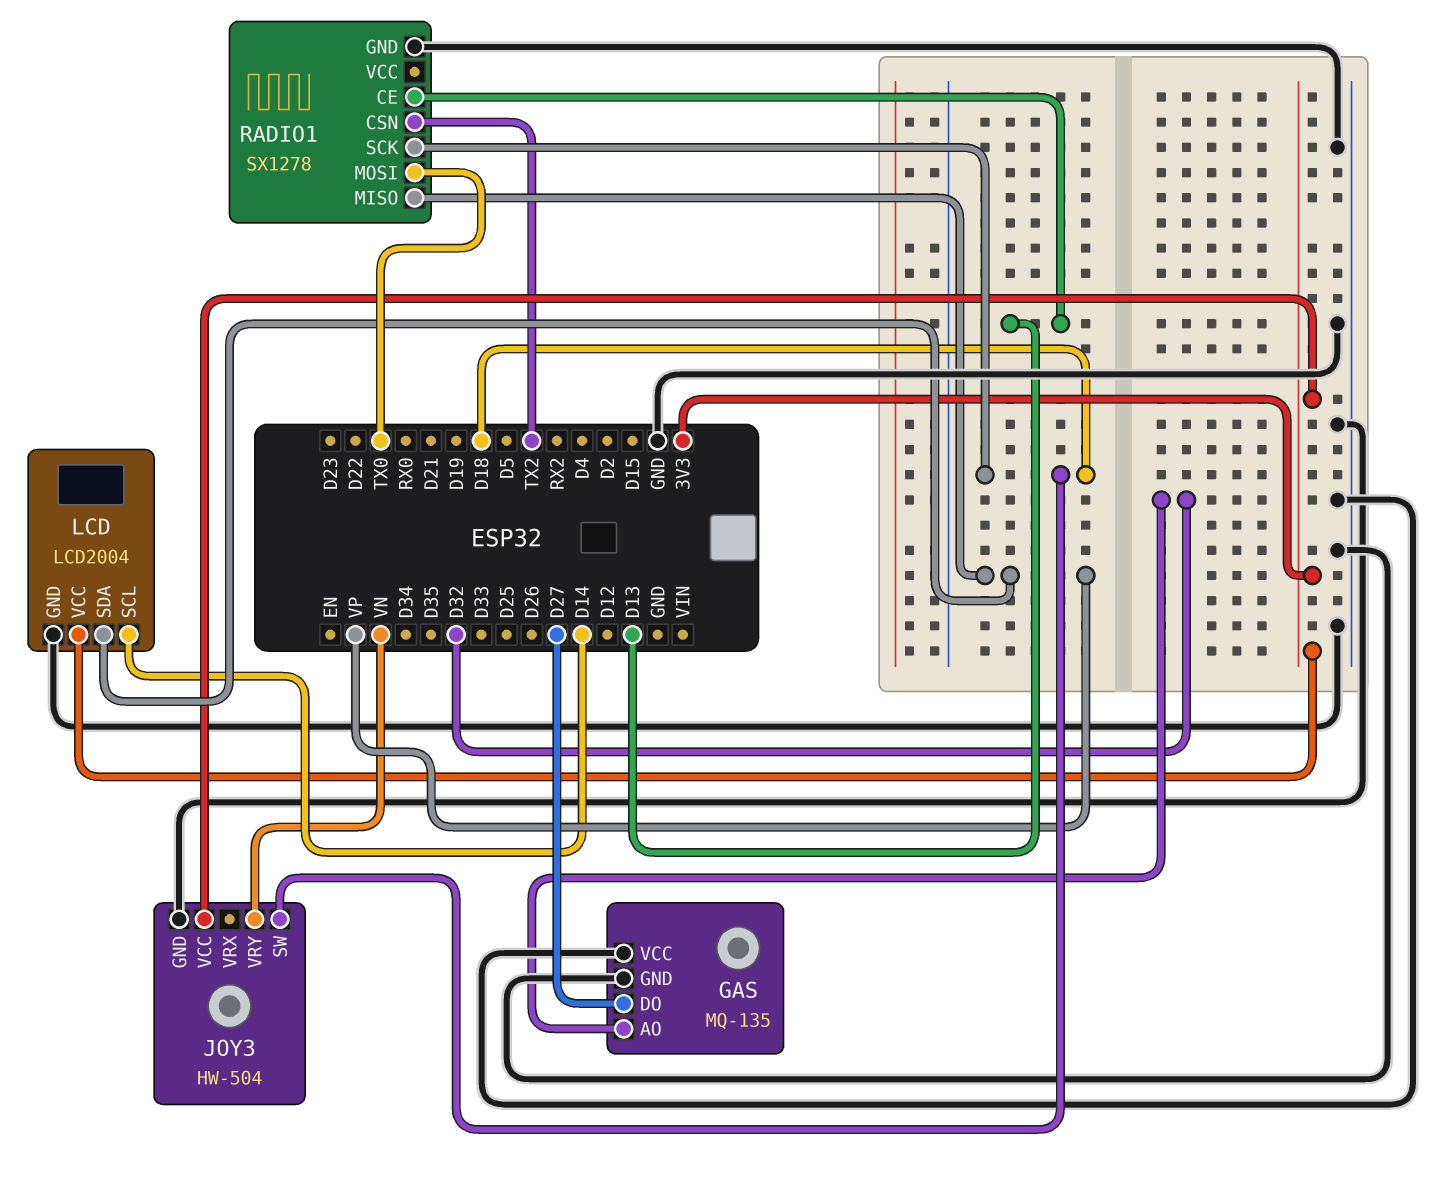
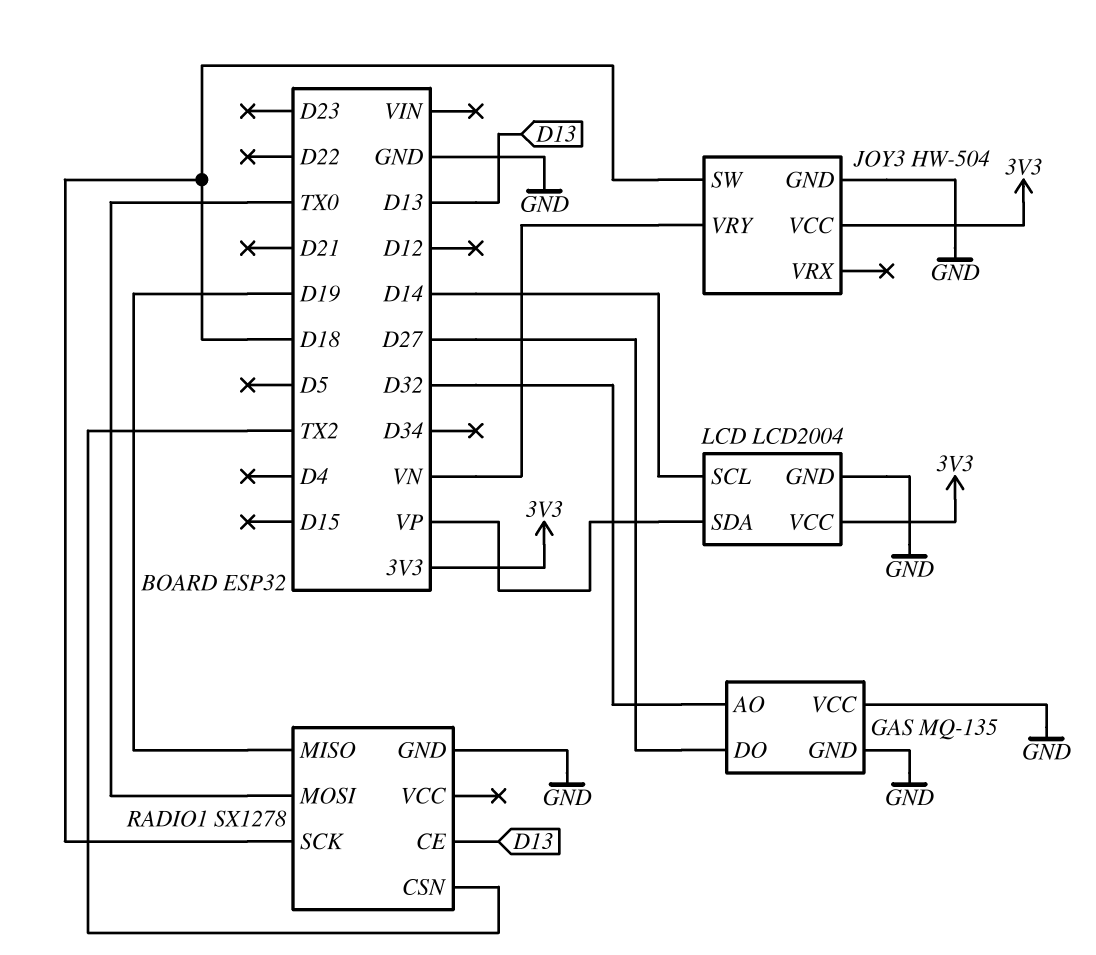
RADIO1 pin MISO: VP -> D19

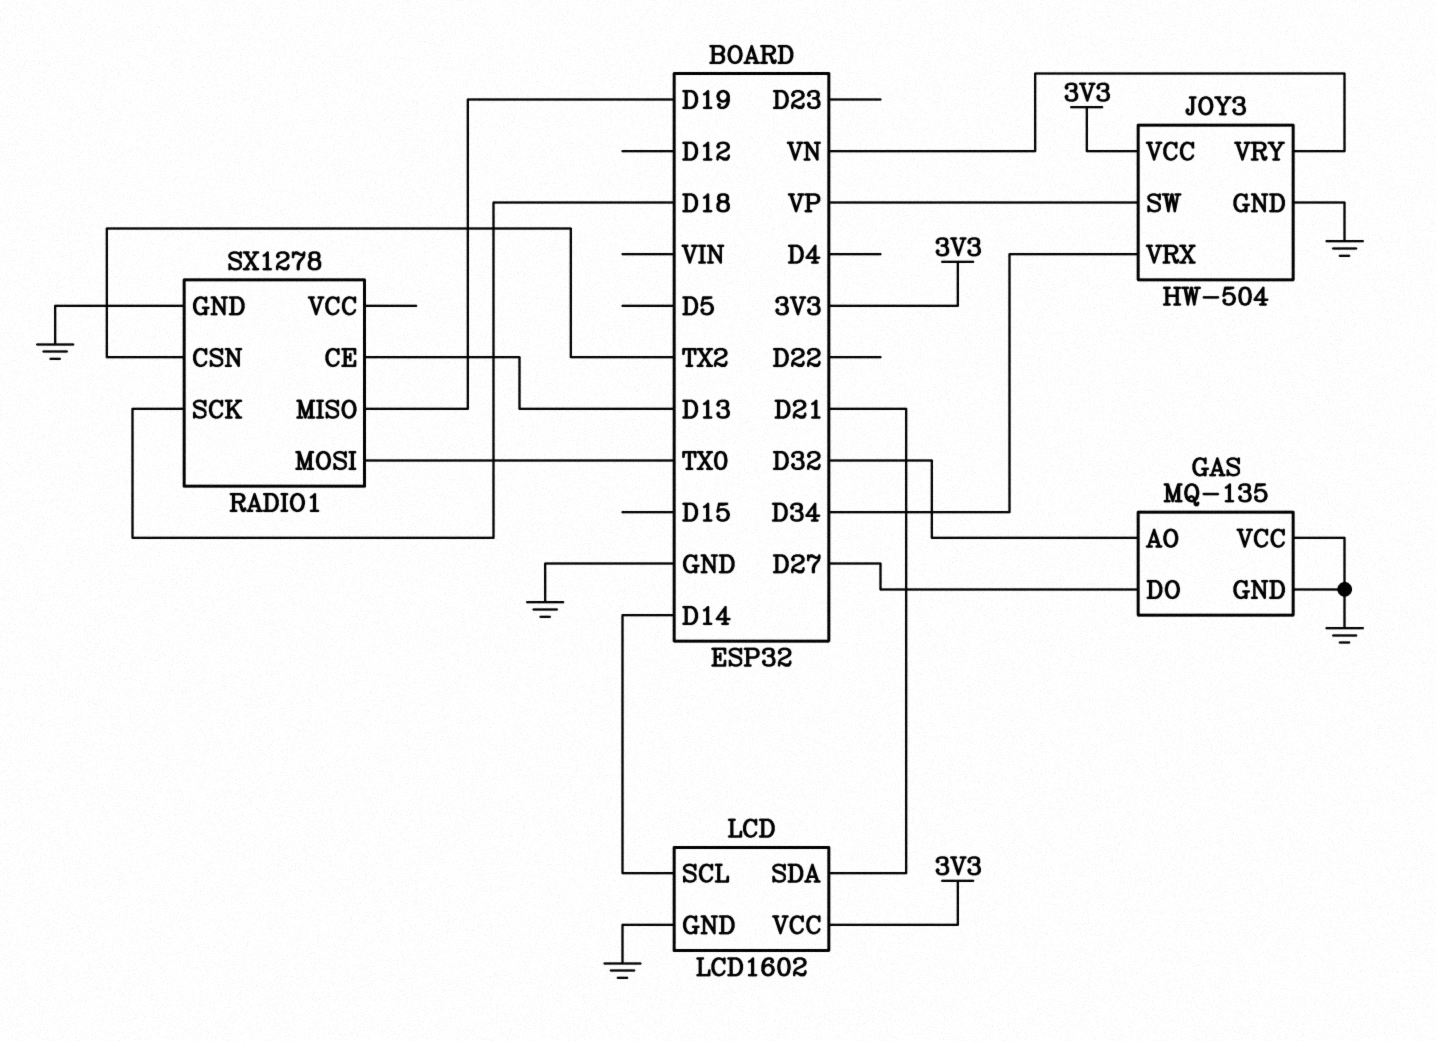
JOY3 pin SW: D18 -> VP
JOY3 pin VRX: none -> D34
LCD: LCD2004 -> LCD1602
LCD pin SDA: VP -> D21

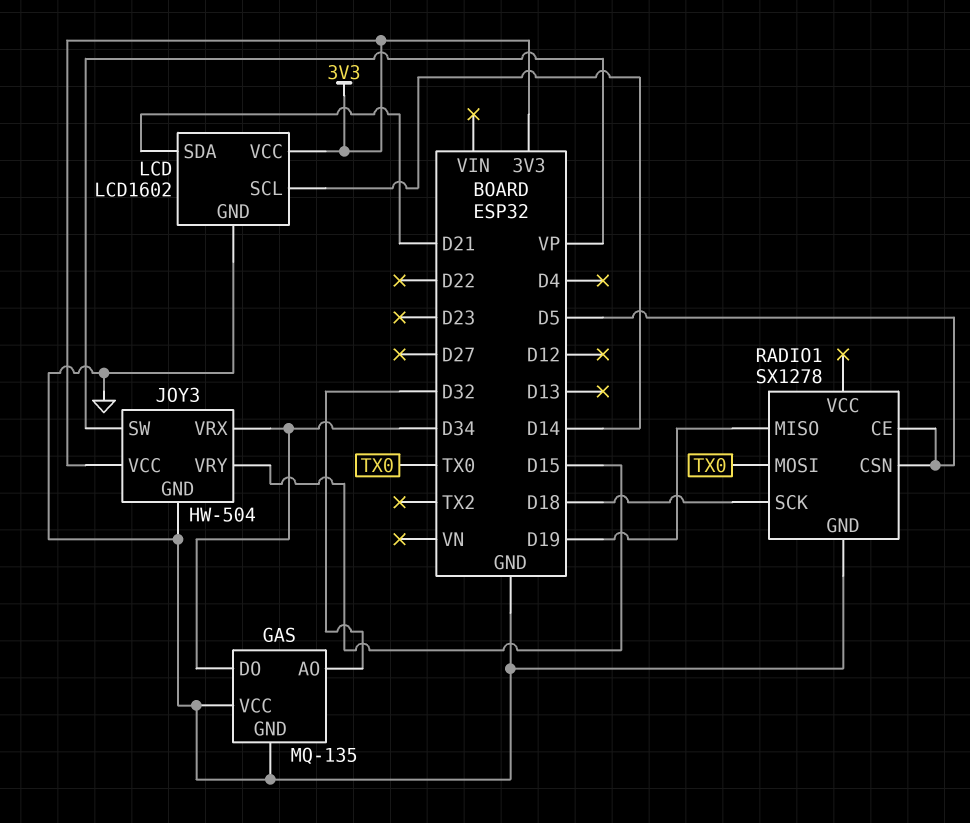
GAS pin DO: D27 -> D34
JOY3 pin VRY: VN -> D15
RADIO1 pin CE: D13 -> D5
RADIO1 pin CSN: TX2 -> D5

